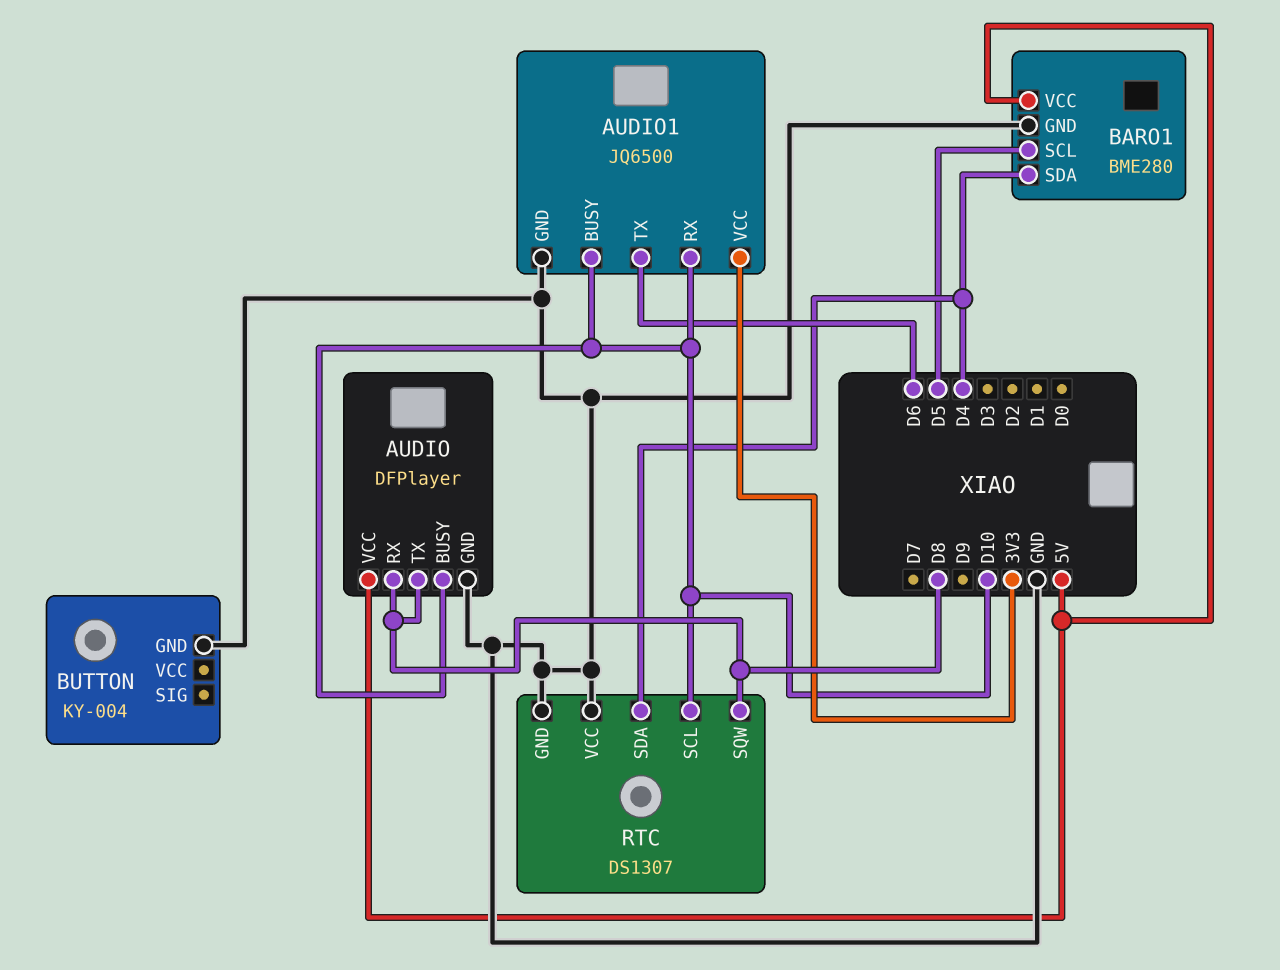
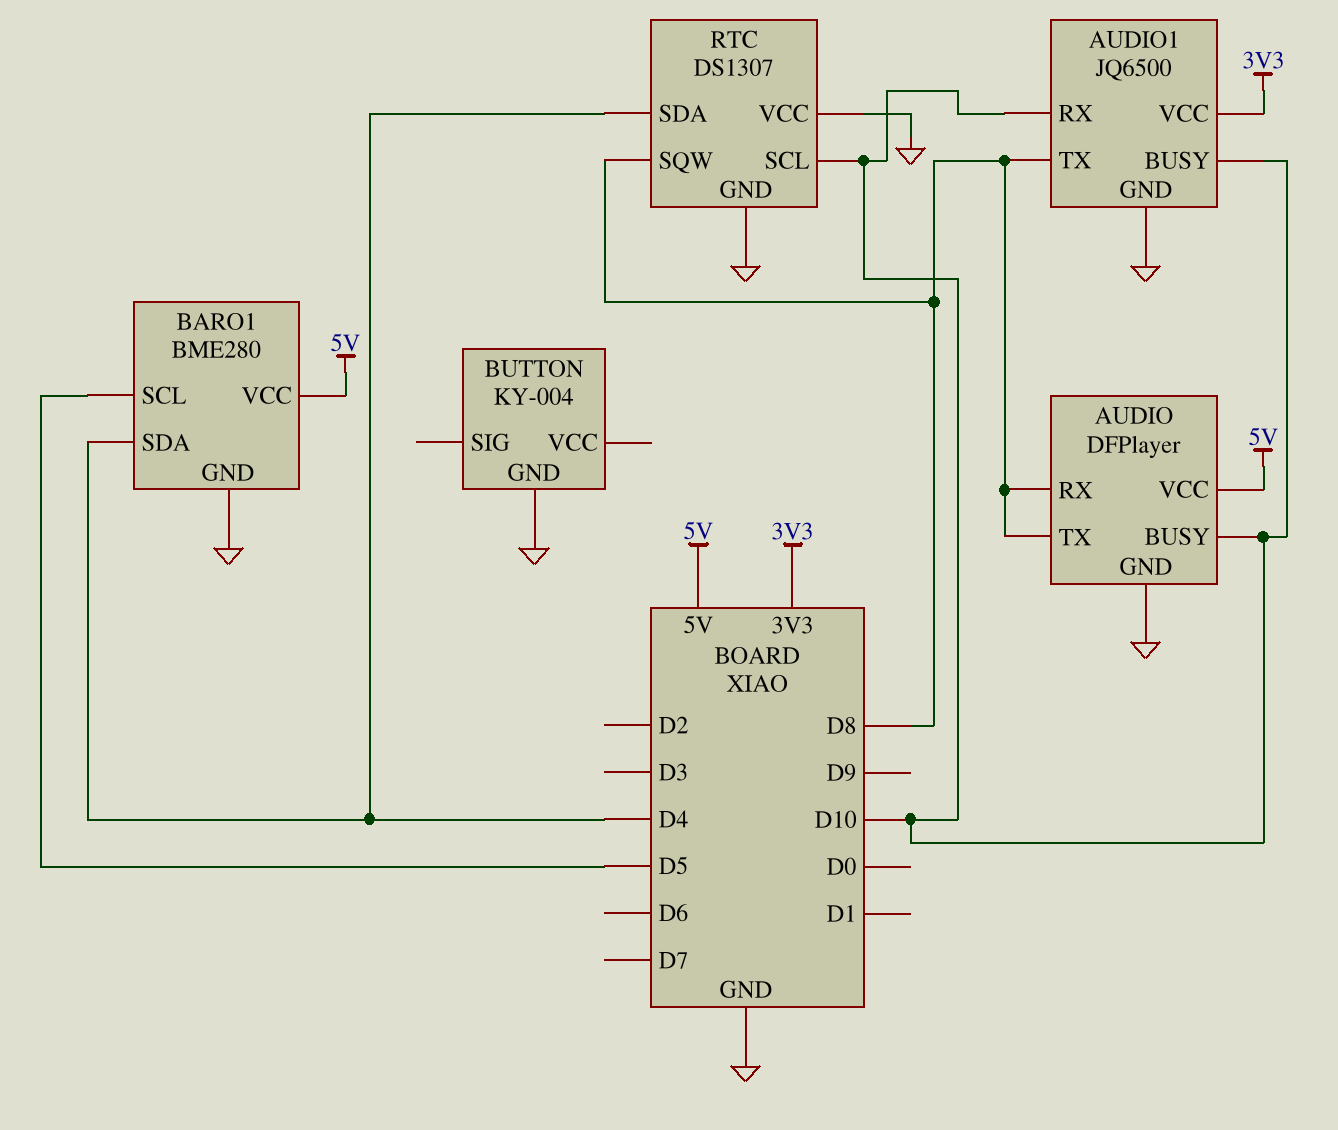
AUDIO1 pin TX: D6 -> D8

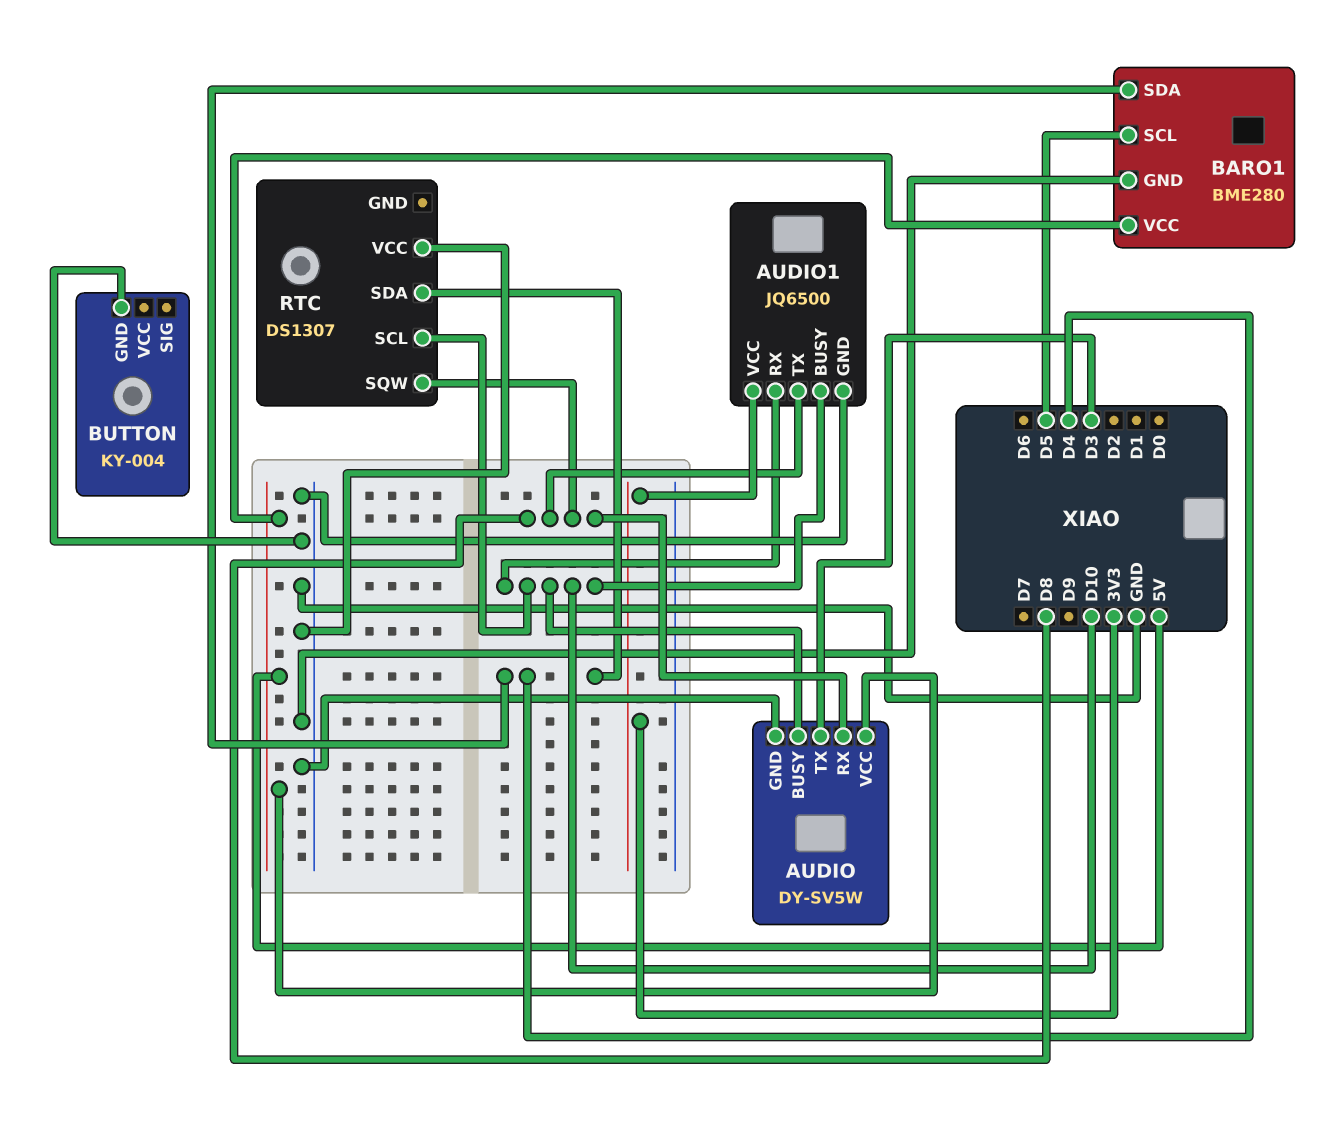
AUDIO: DFPlayer -> DY-SV5W
AUDIO pin TX: D8 -> D3
RTC pin GND: GND -> none

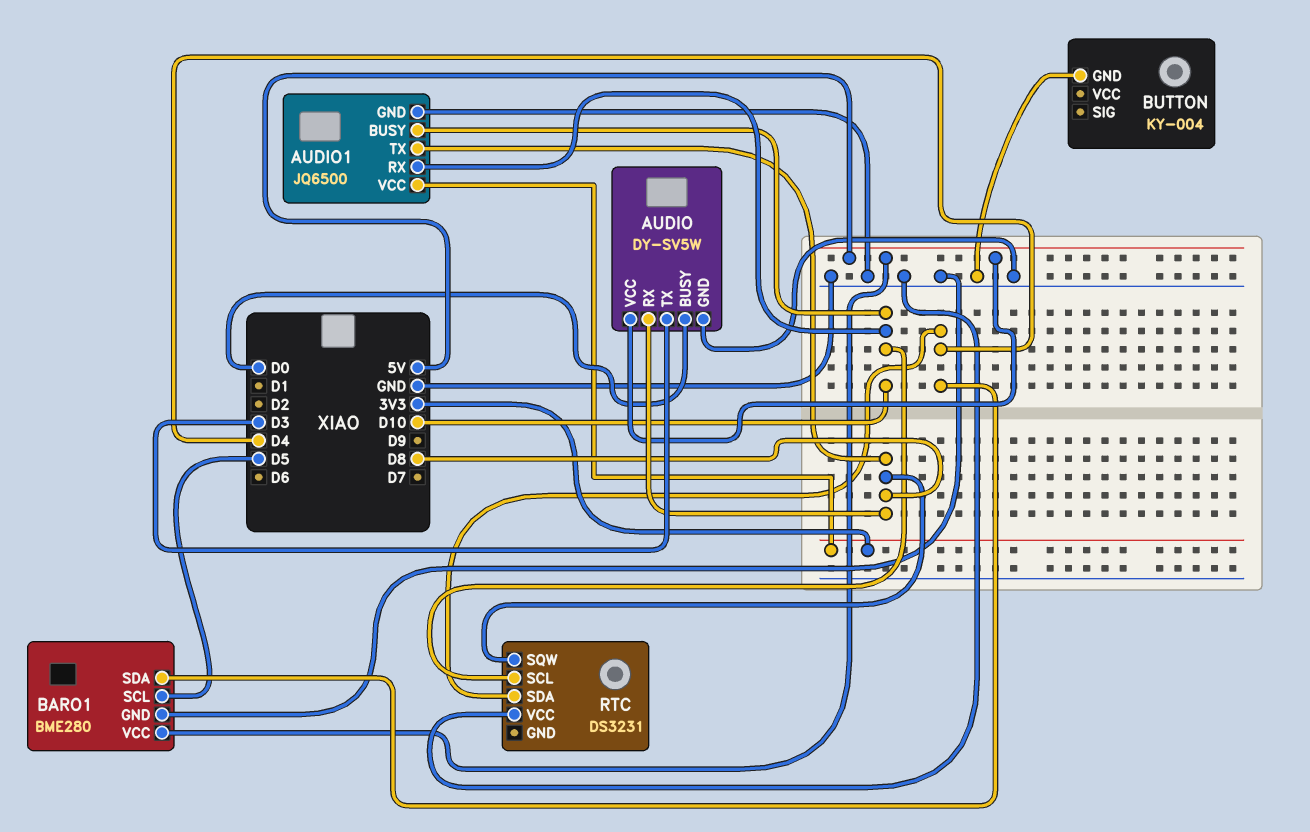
AUDIO pin BUSY: D10 -> D0
RTC: DS1307 -> DS3231

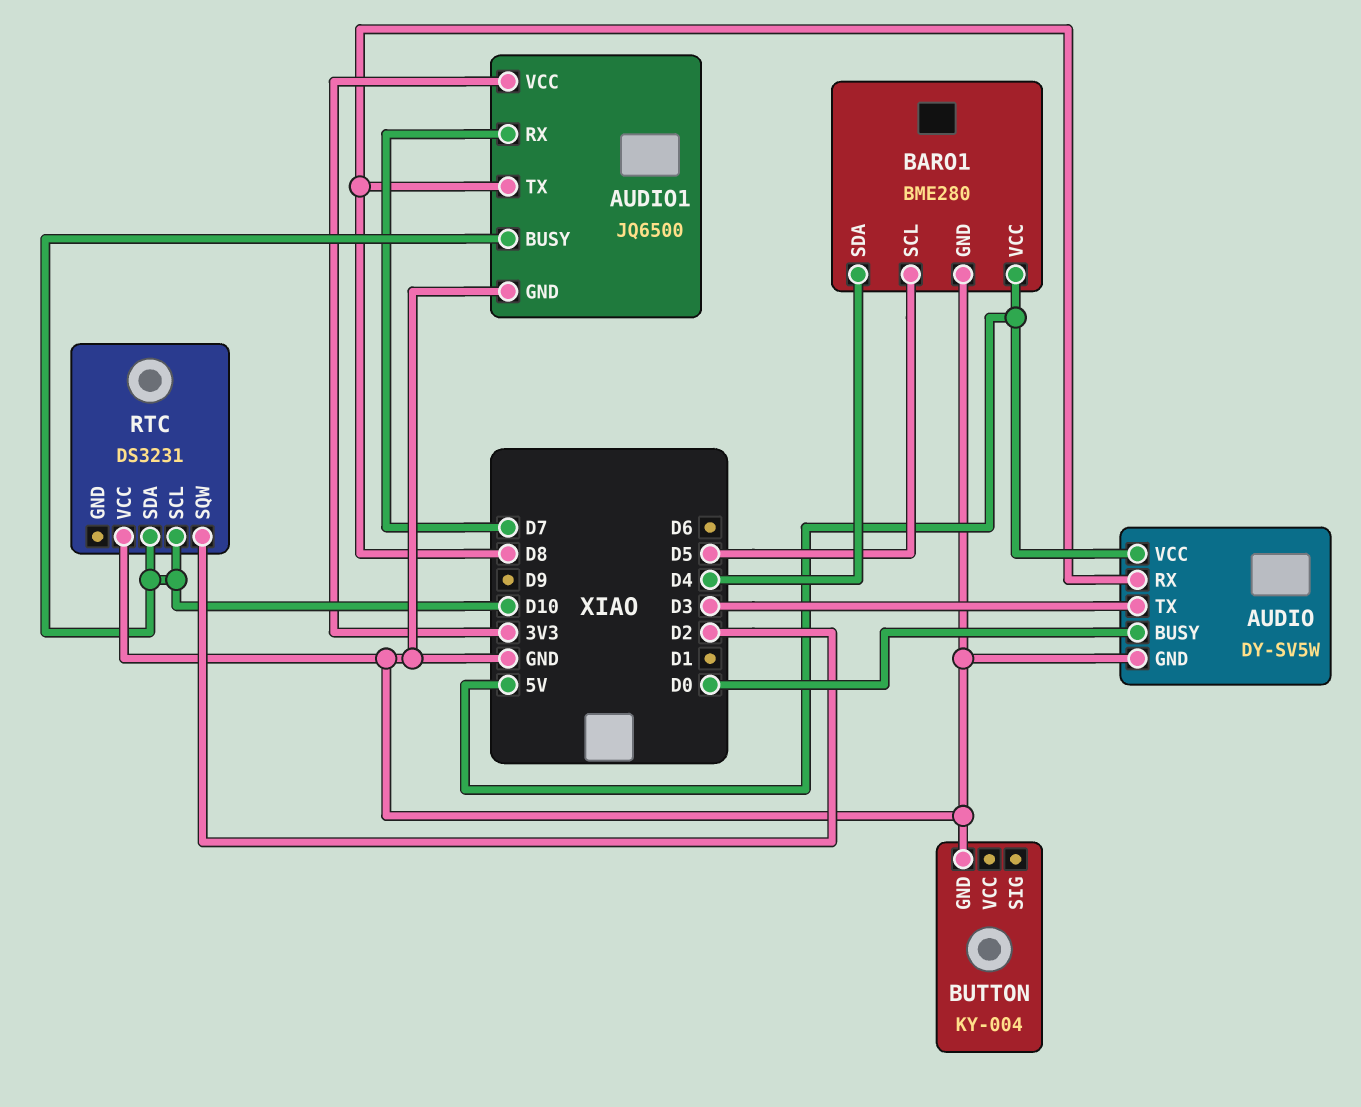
AUDIO1 pin RX: D10 -> D7
RTC pin SDA: D4 -> D10
RTC pin SQW: D8 -> D2

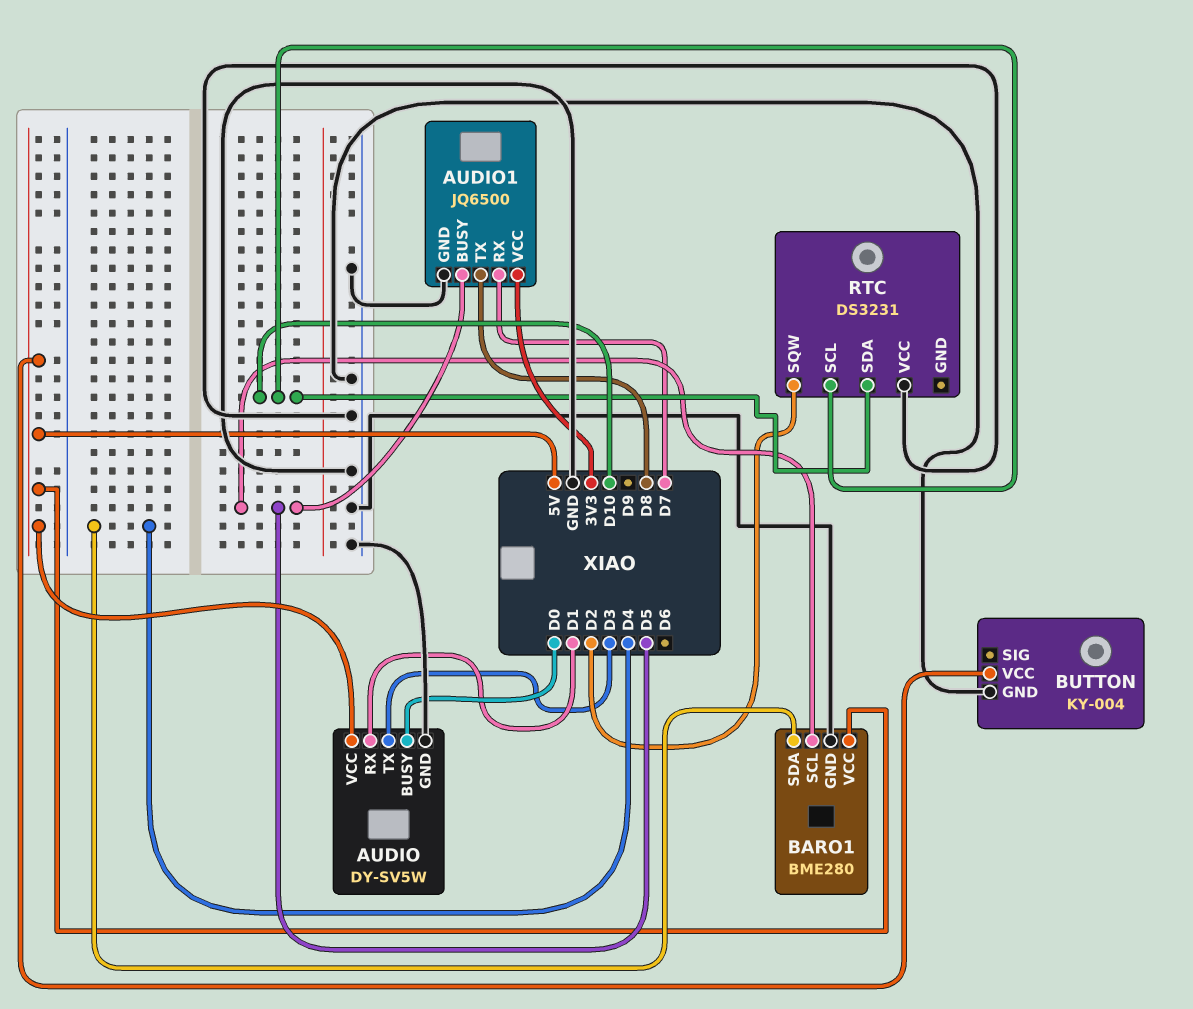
AUDIO pin RX: D8 -> D1
AUDIO1 pin BUSY: D10 -> D5
BUTTON pin VCC: none -> 5V

